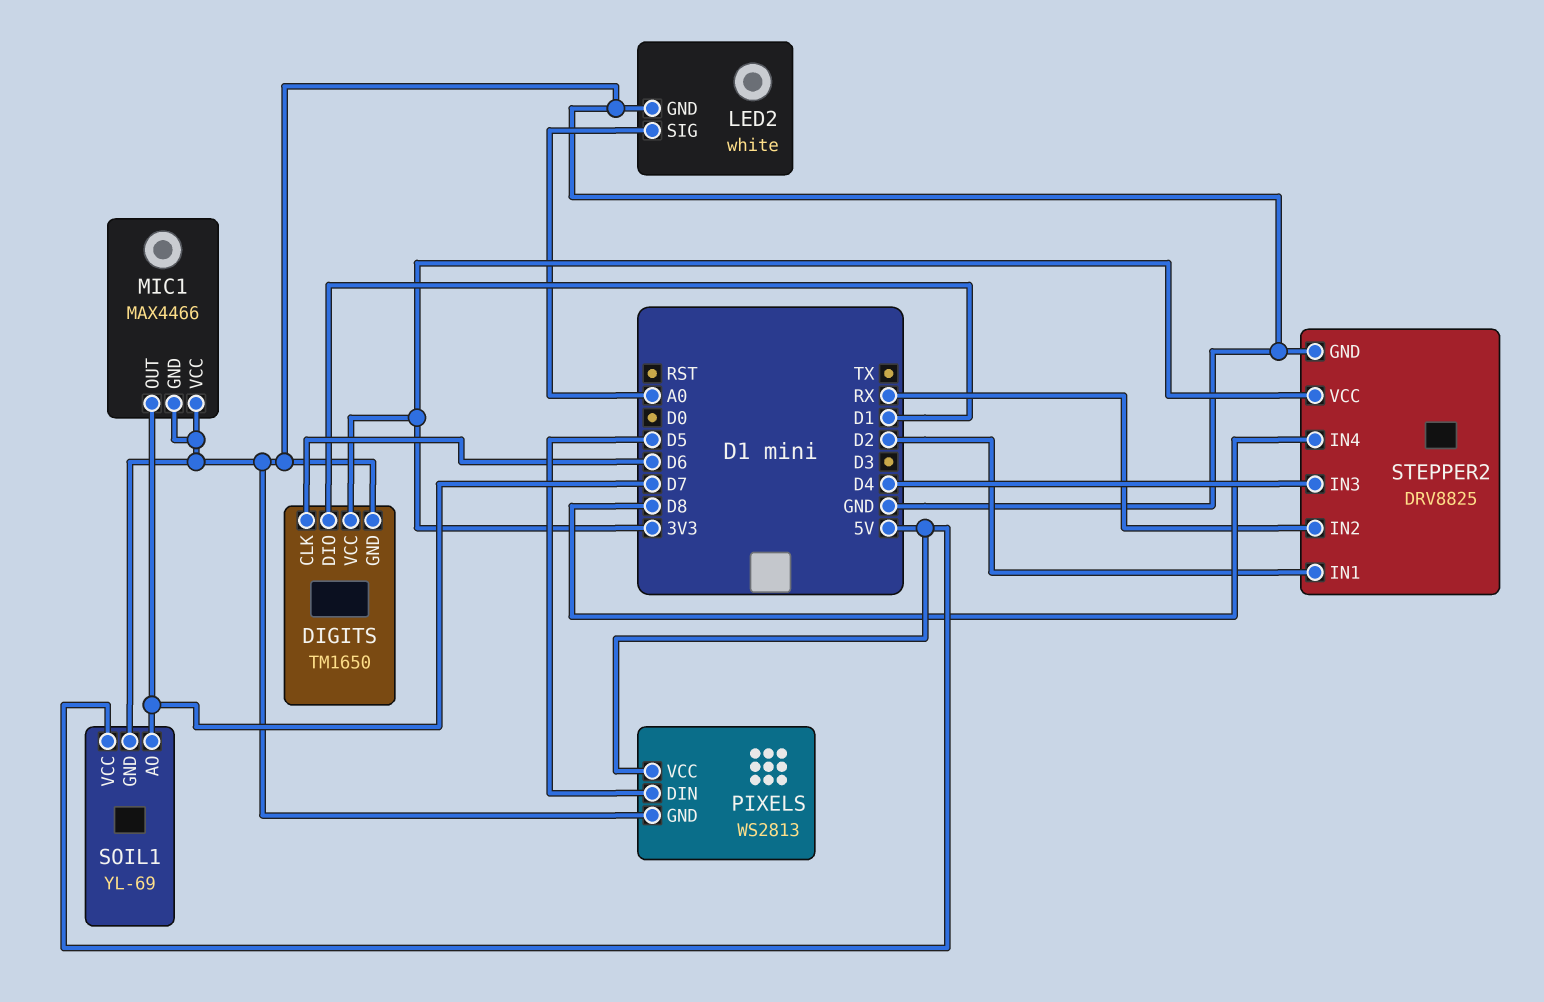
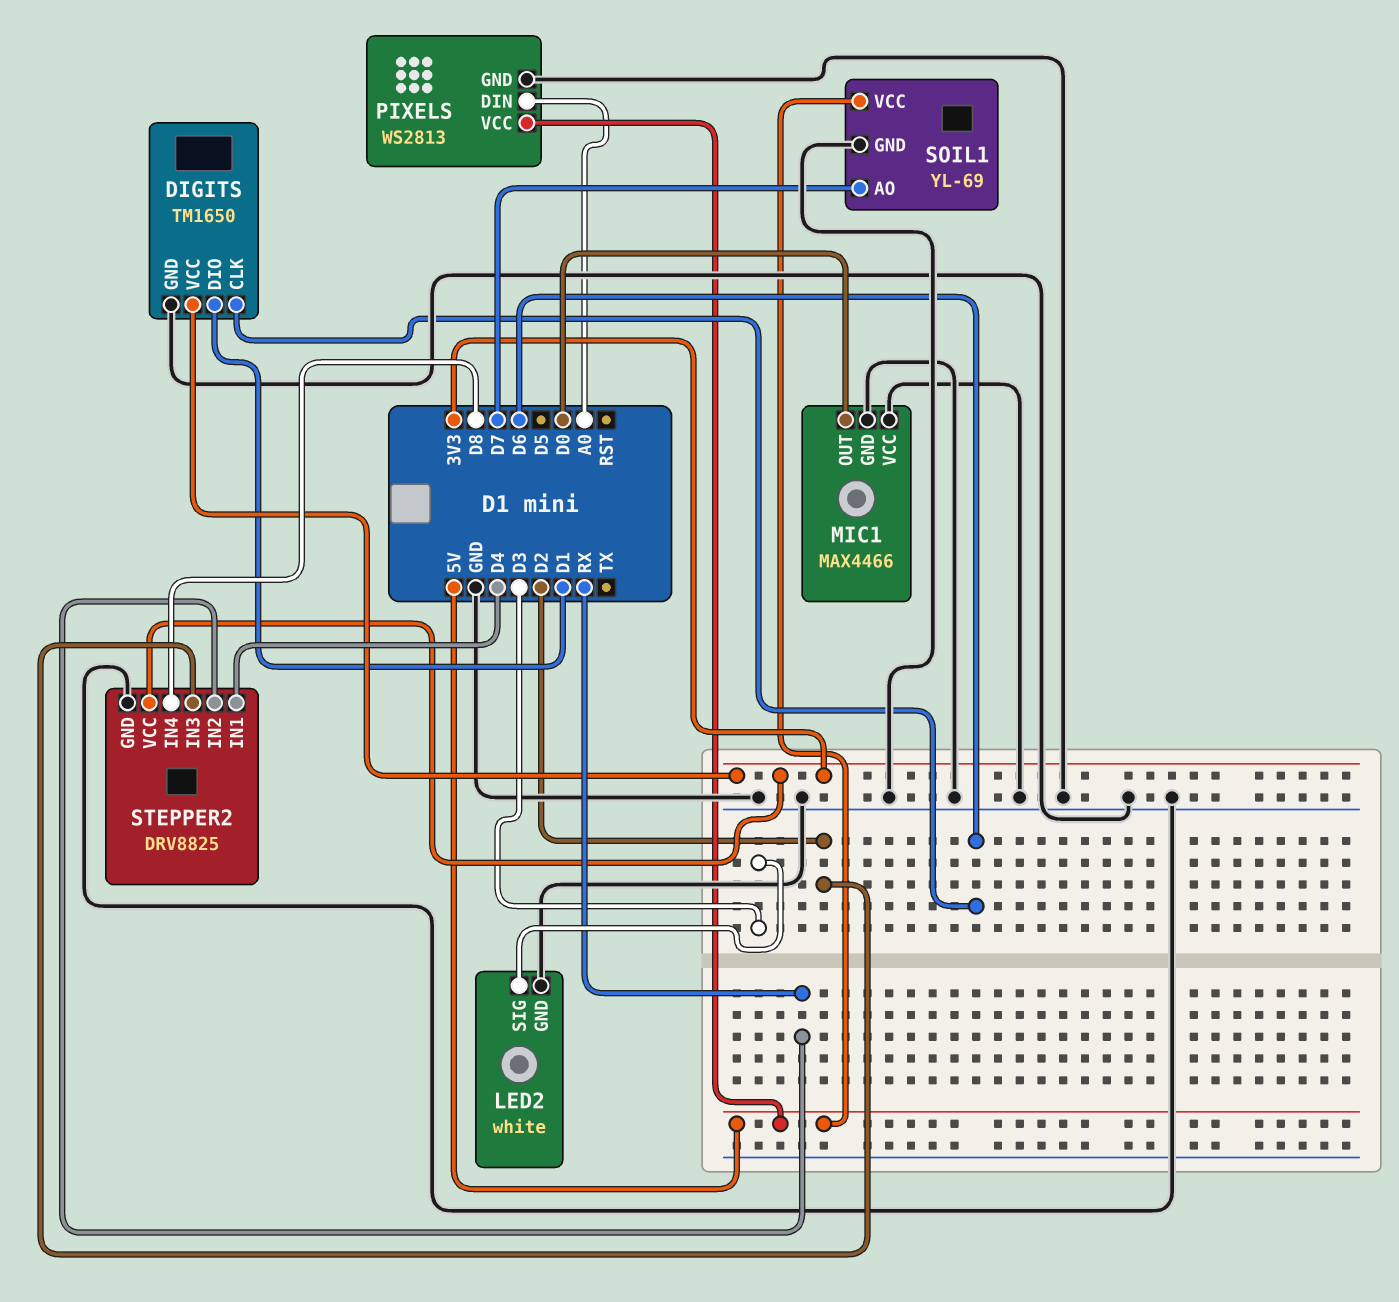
LED2 pin SIG: A0 -> D3
MIC1 pin OUT: D7 -> D0
PIXELS pin DIN: D5 -> A0
STEPPER2 pin IN1: D2 -> D4
STEPPER2 pin IN3: D4 -> D2

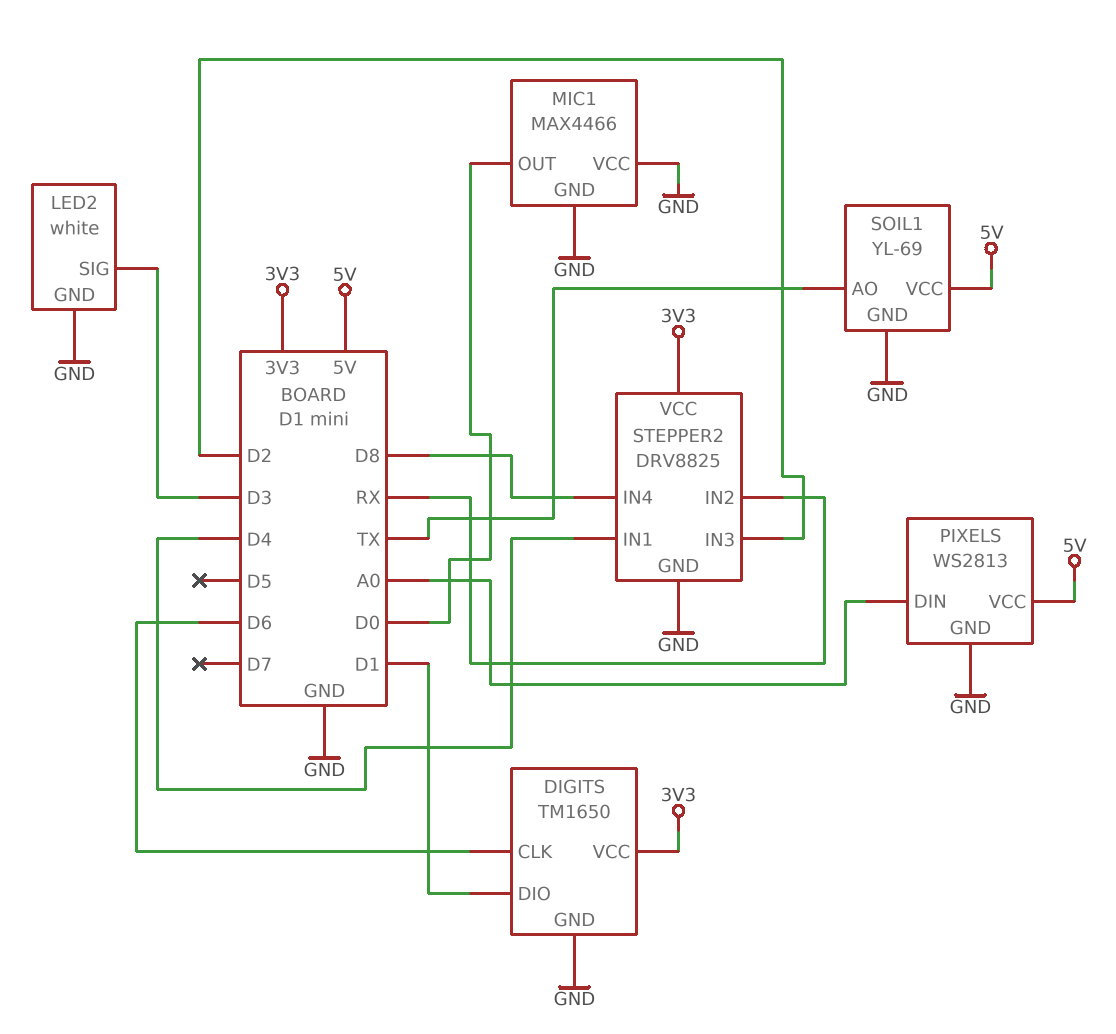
SOIL1 pin AO: D7 -> TX

